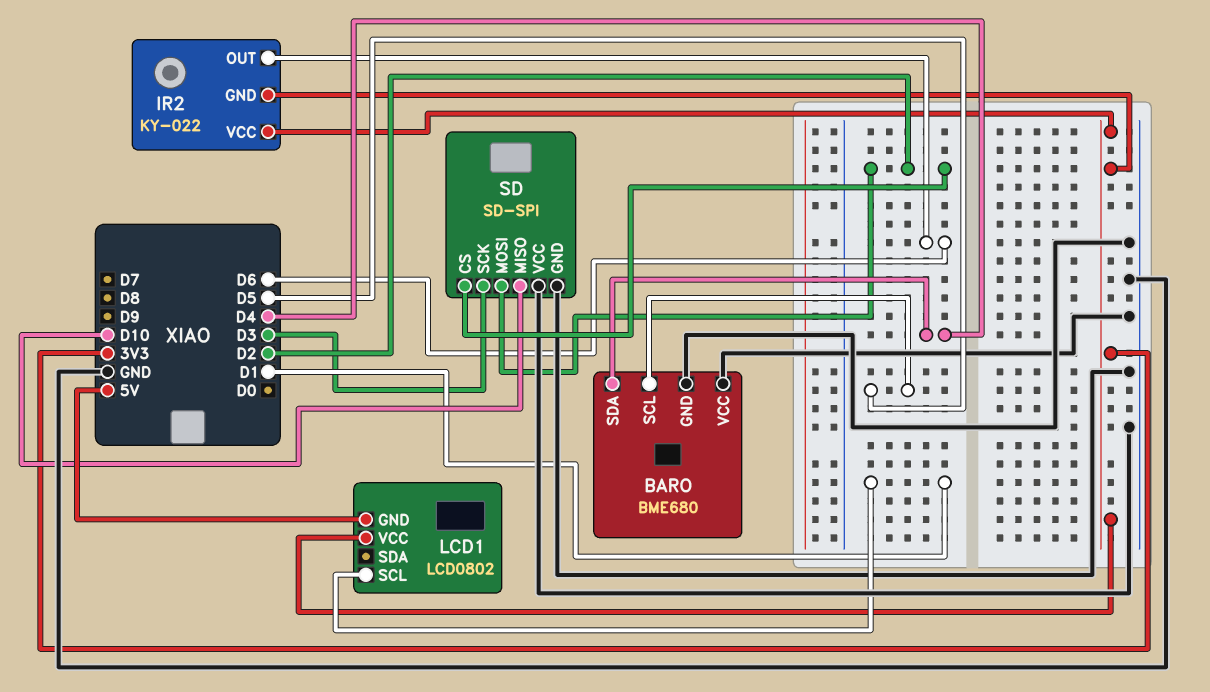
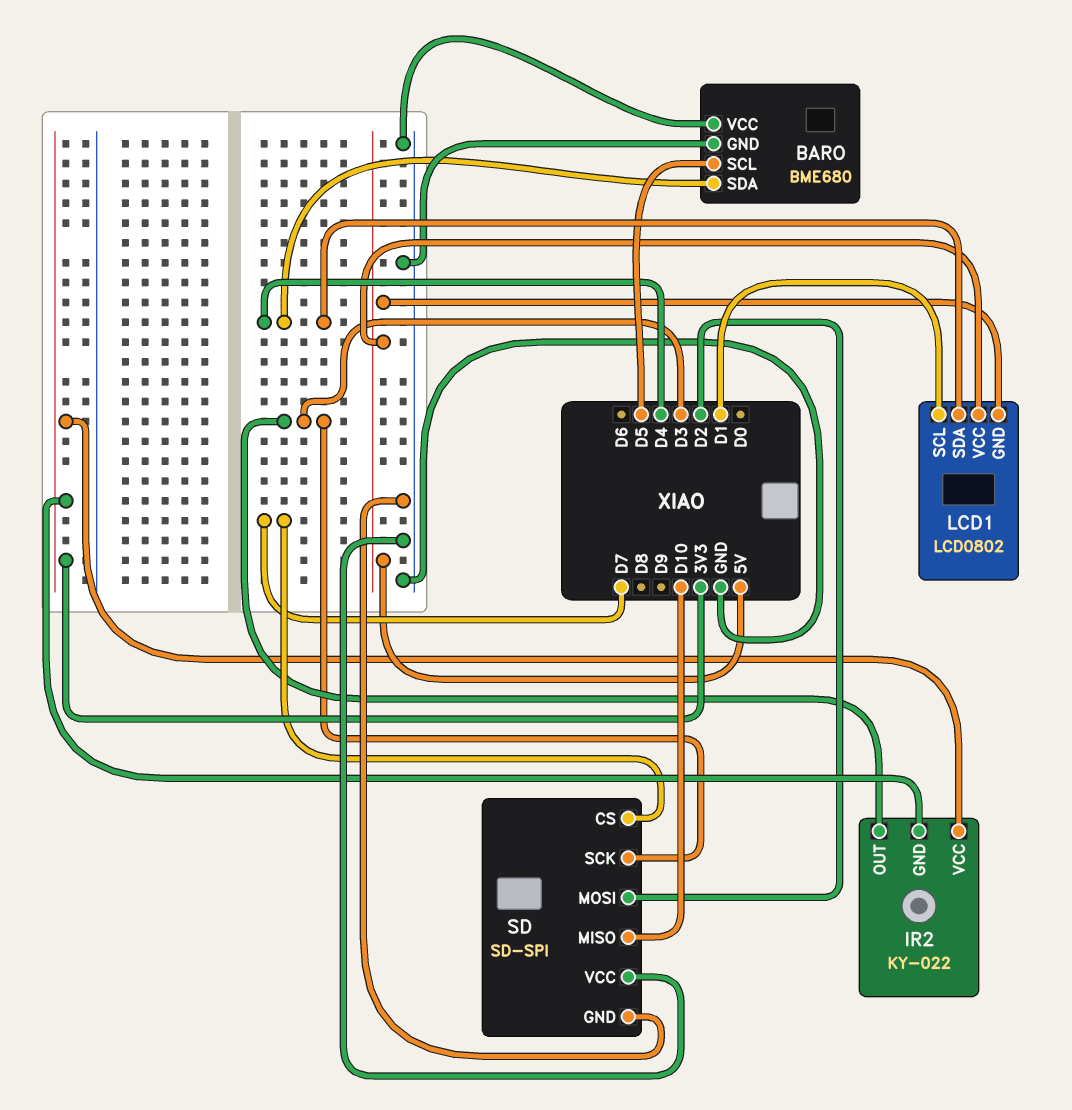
IR2 pin OUT: D6 -> D3
LCD1 pin SDA: none -> D4
LCD1 pin VCC: 3V3 -> 5V
SD pin CS: D2 -> D7

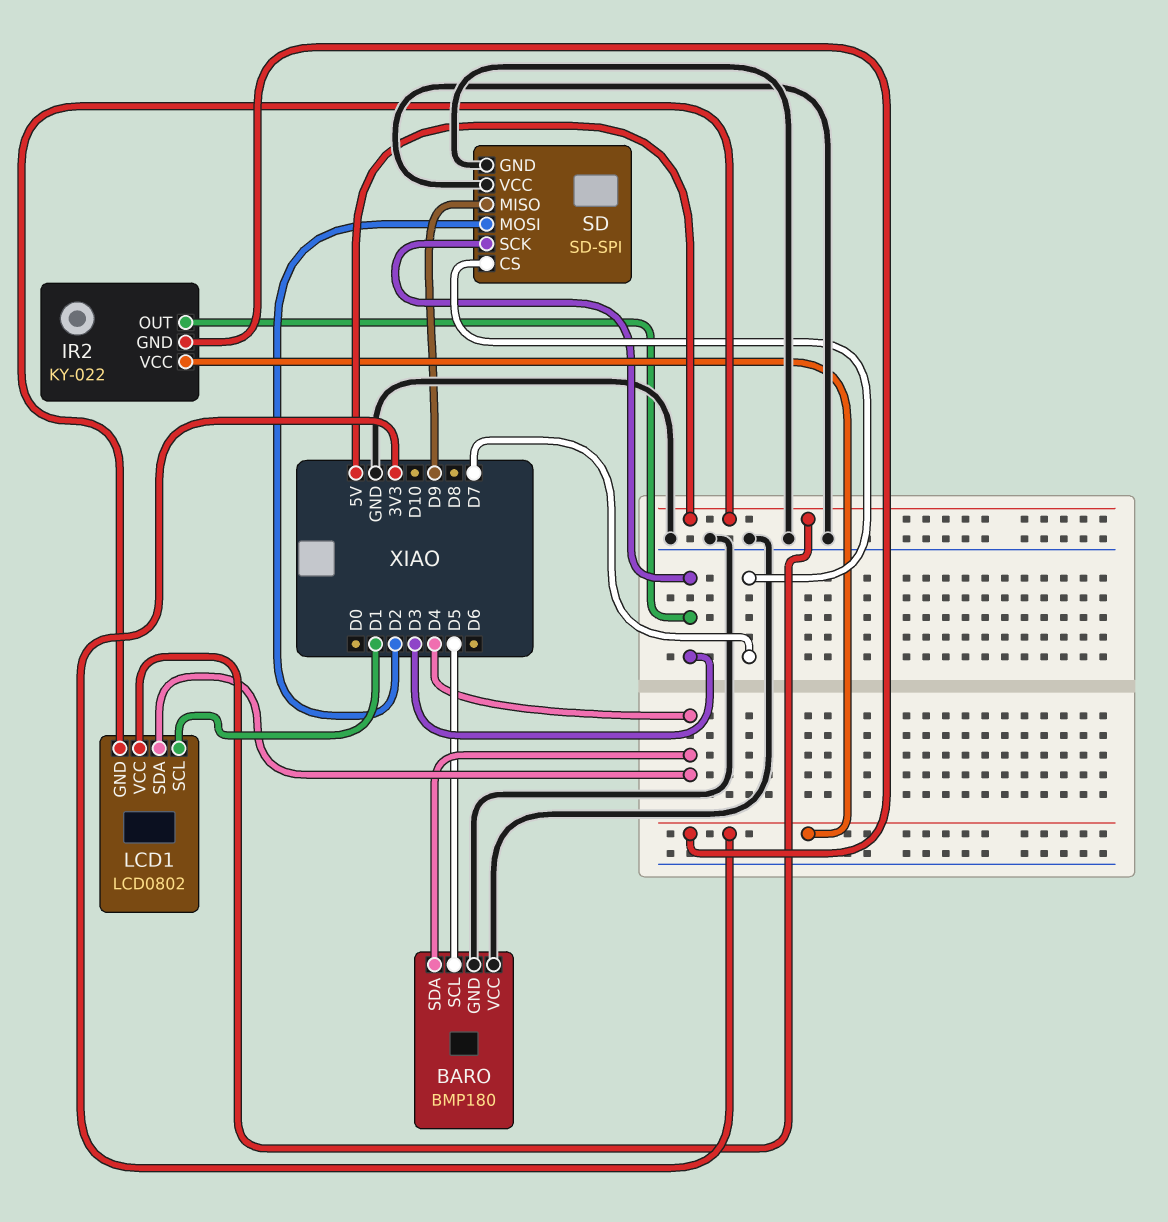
BARO: BME680 -> BMP180
SD pin MISO: D10 -> D9

